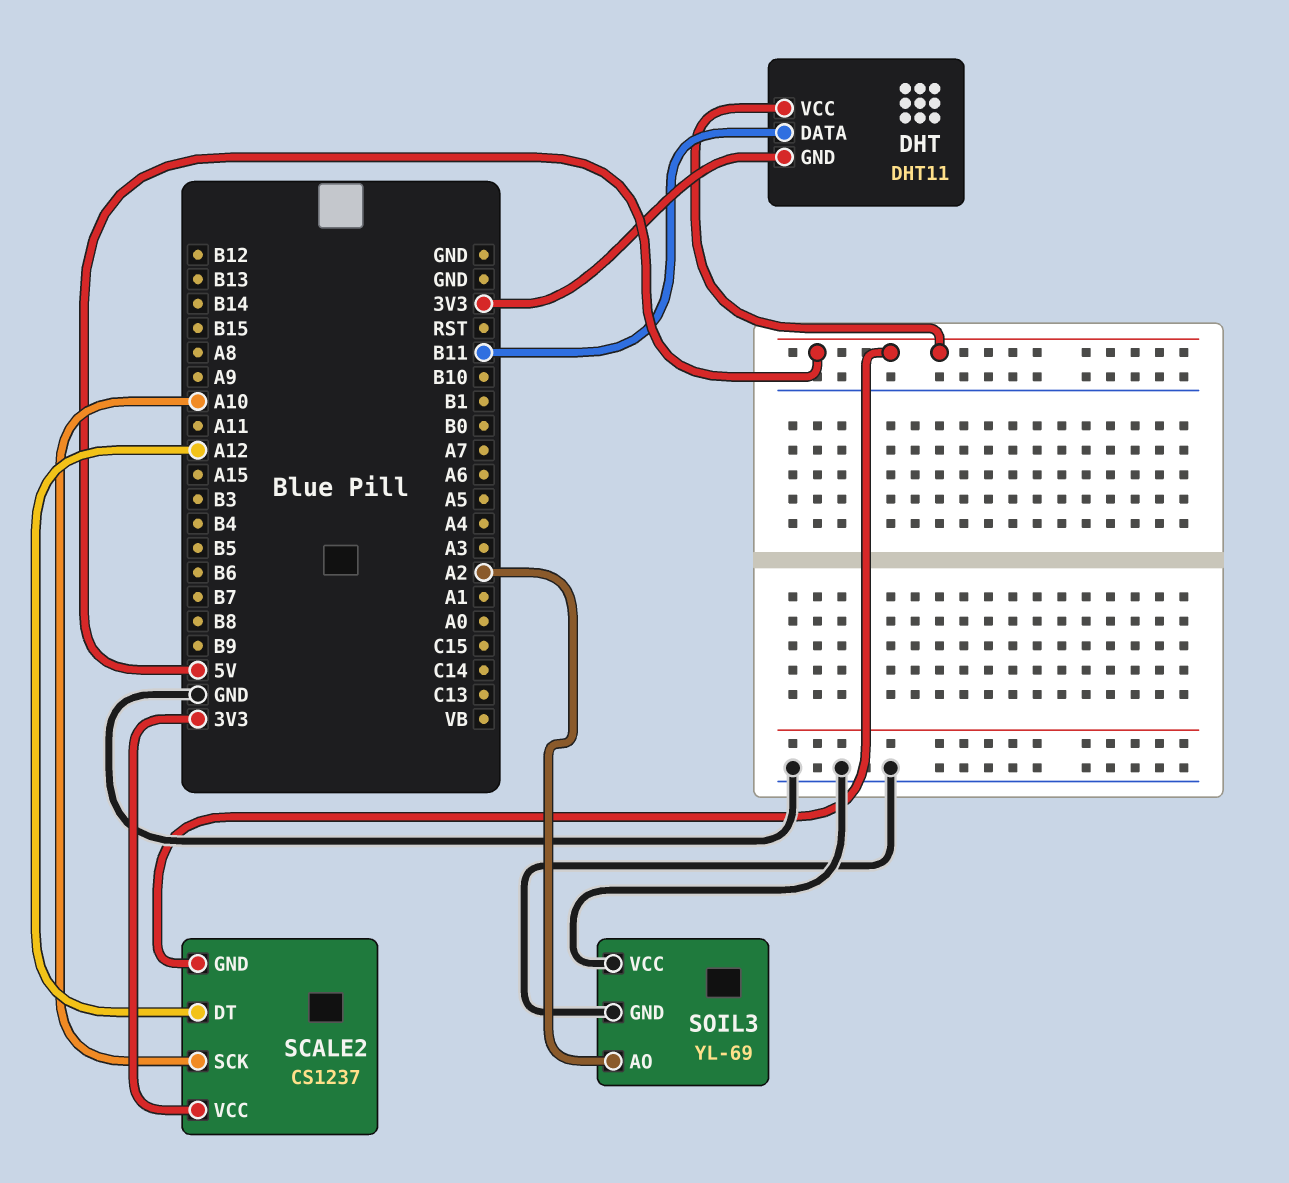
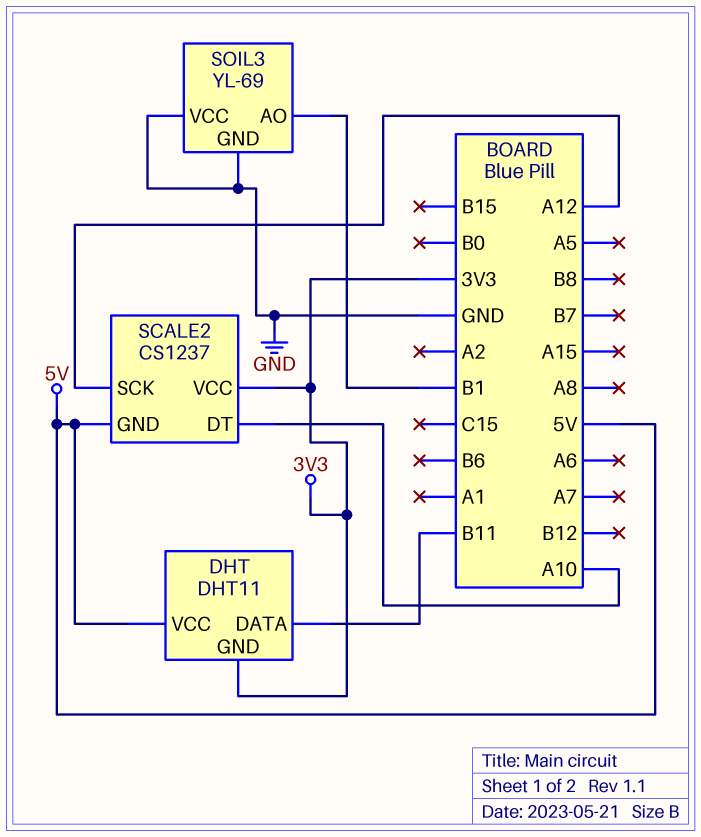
SCALE2 pin DT: A12 -> A10
SCALE2 pin SCK: A10 -> A12
SOIL3 pin AO: A2 -> B1

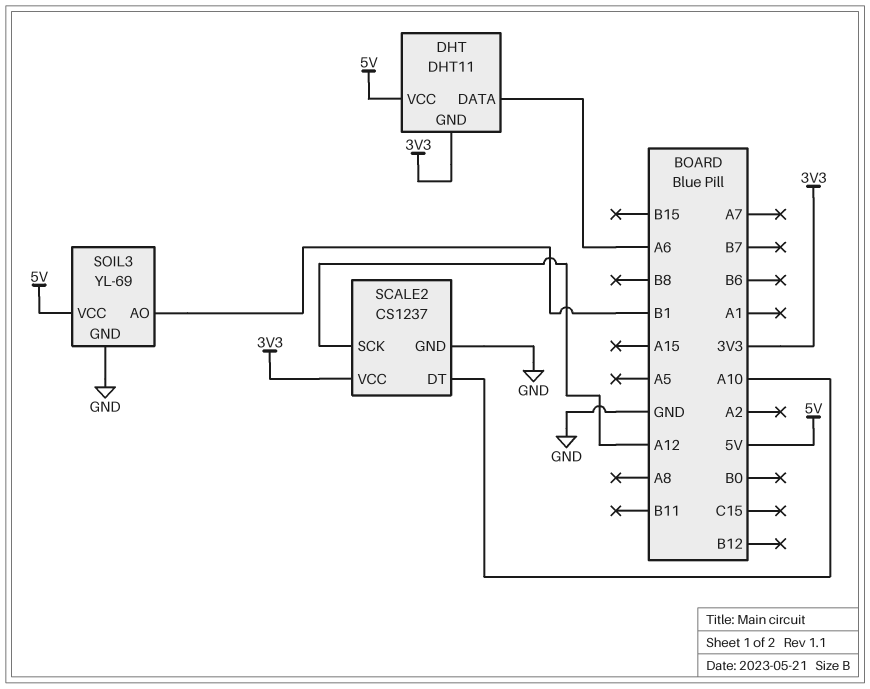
DHT pin DATA: B11 -> A6
SCALE2 pin GND: 5V -> GND
SOIL3 pin VCC: GND -> 5V

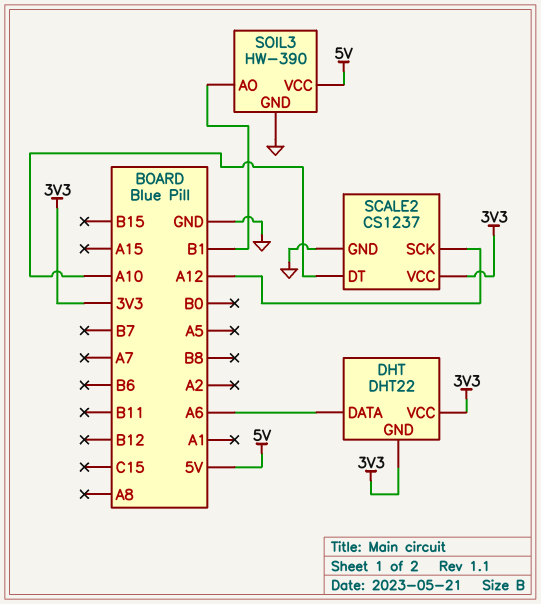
DHT: DHT11 -> DHT22
DHT pin VCC: 5V -> 3V3
SOIL3: YL-69 -> HW-390

